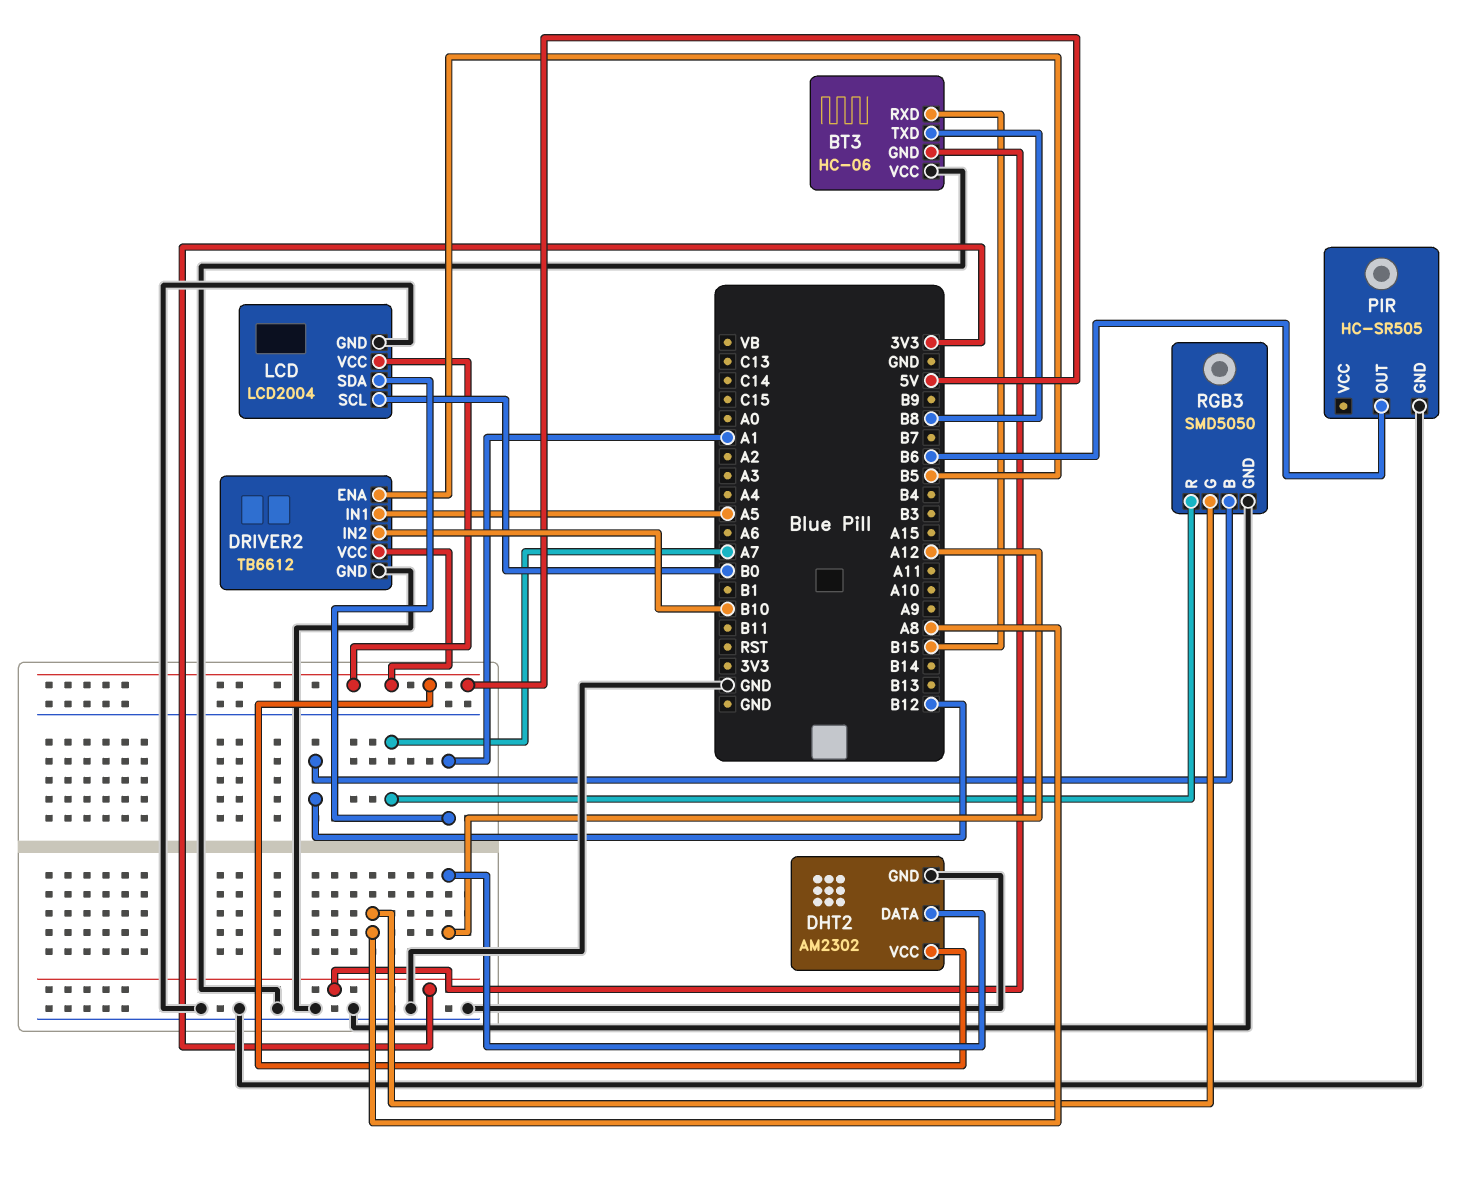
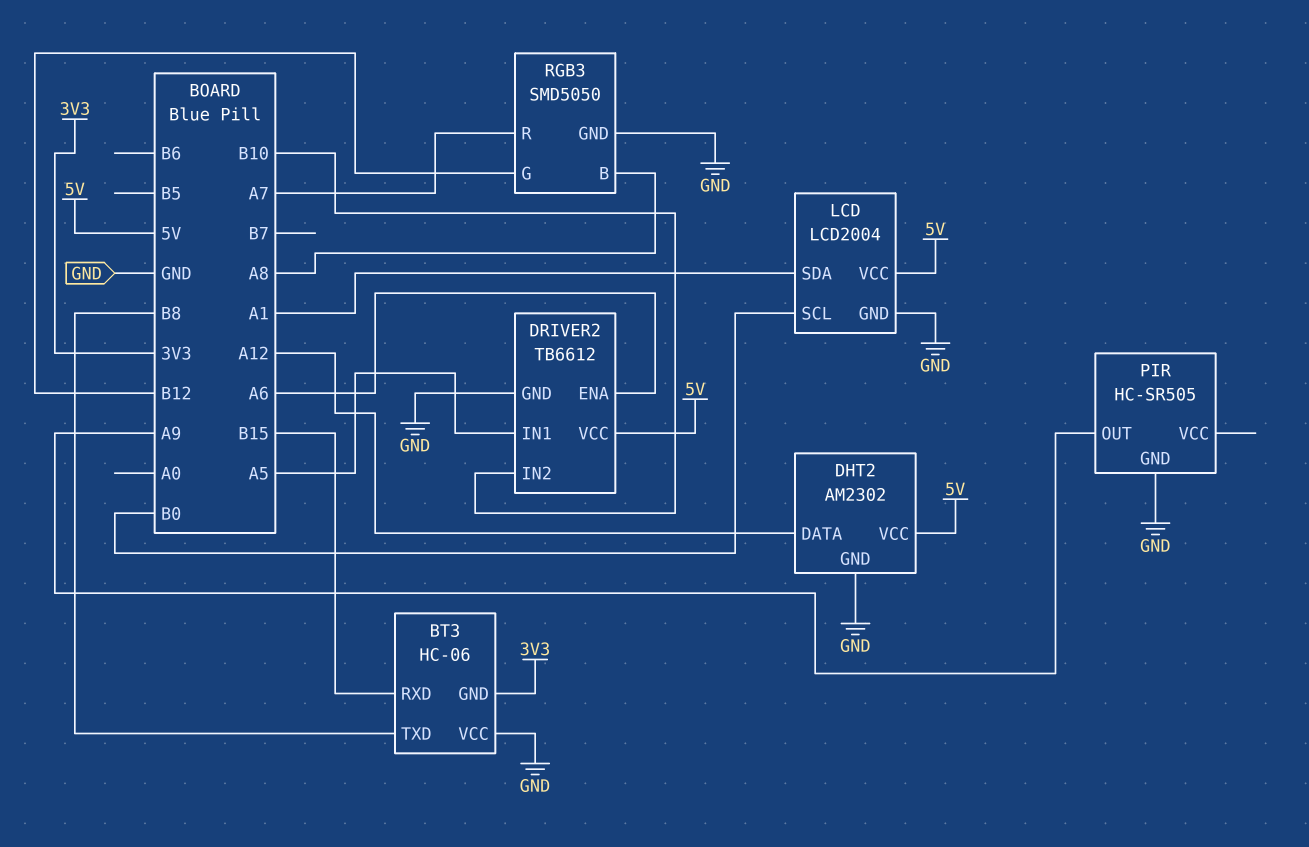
DRIVER2 pin ENA: B5 -> A6
PIR pin OUT: B6 -> A9
RGB3 pin B: B12 -> A8
RGB3 pin G: A8 -> B12

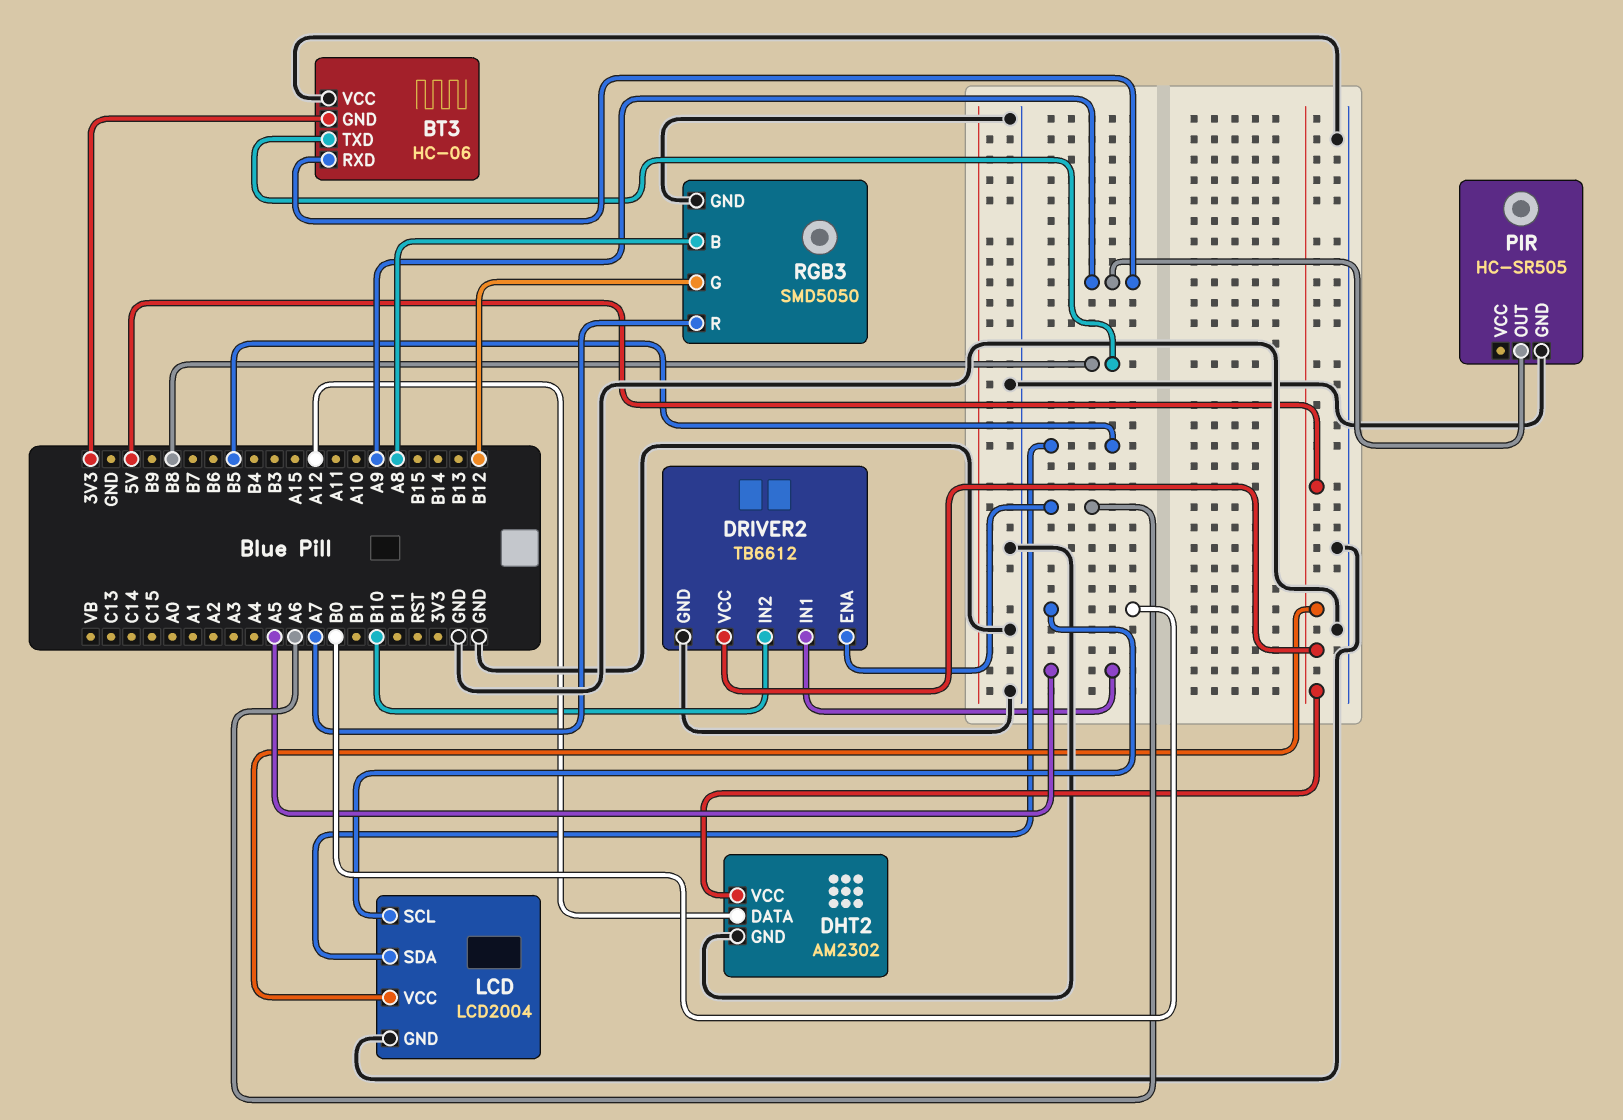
BT3 pin RXD: B15 -> A9
LCD pin SDA: A1 -> B5

